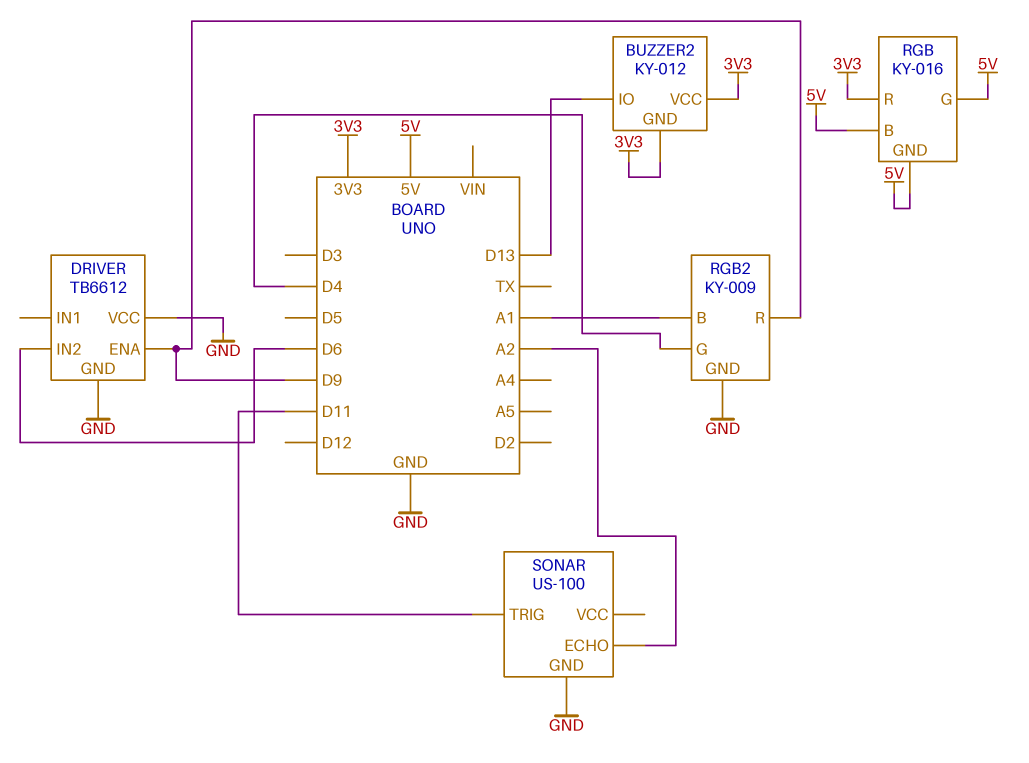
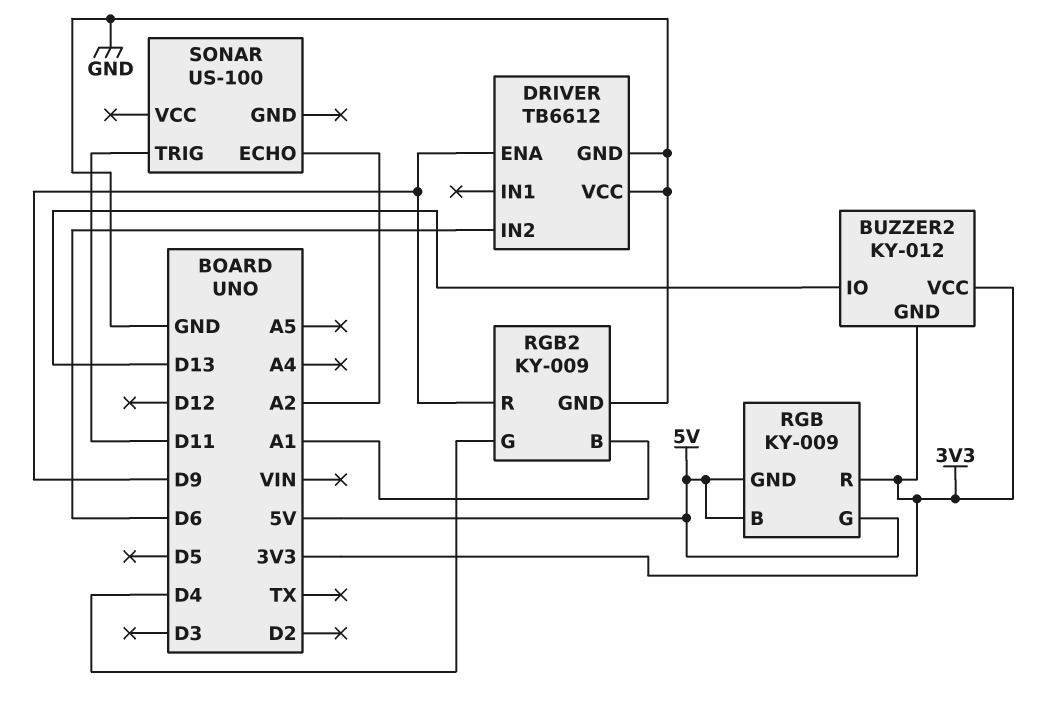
RGB: KY-016 -> KY-009
SONAR pin GND: GND -> none

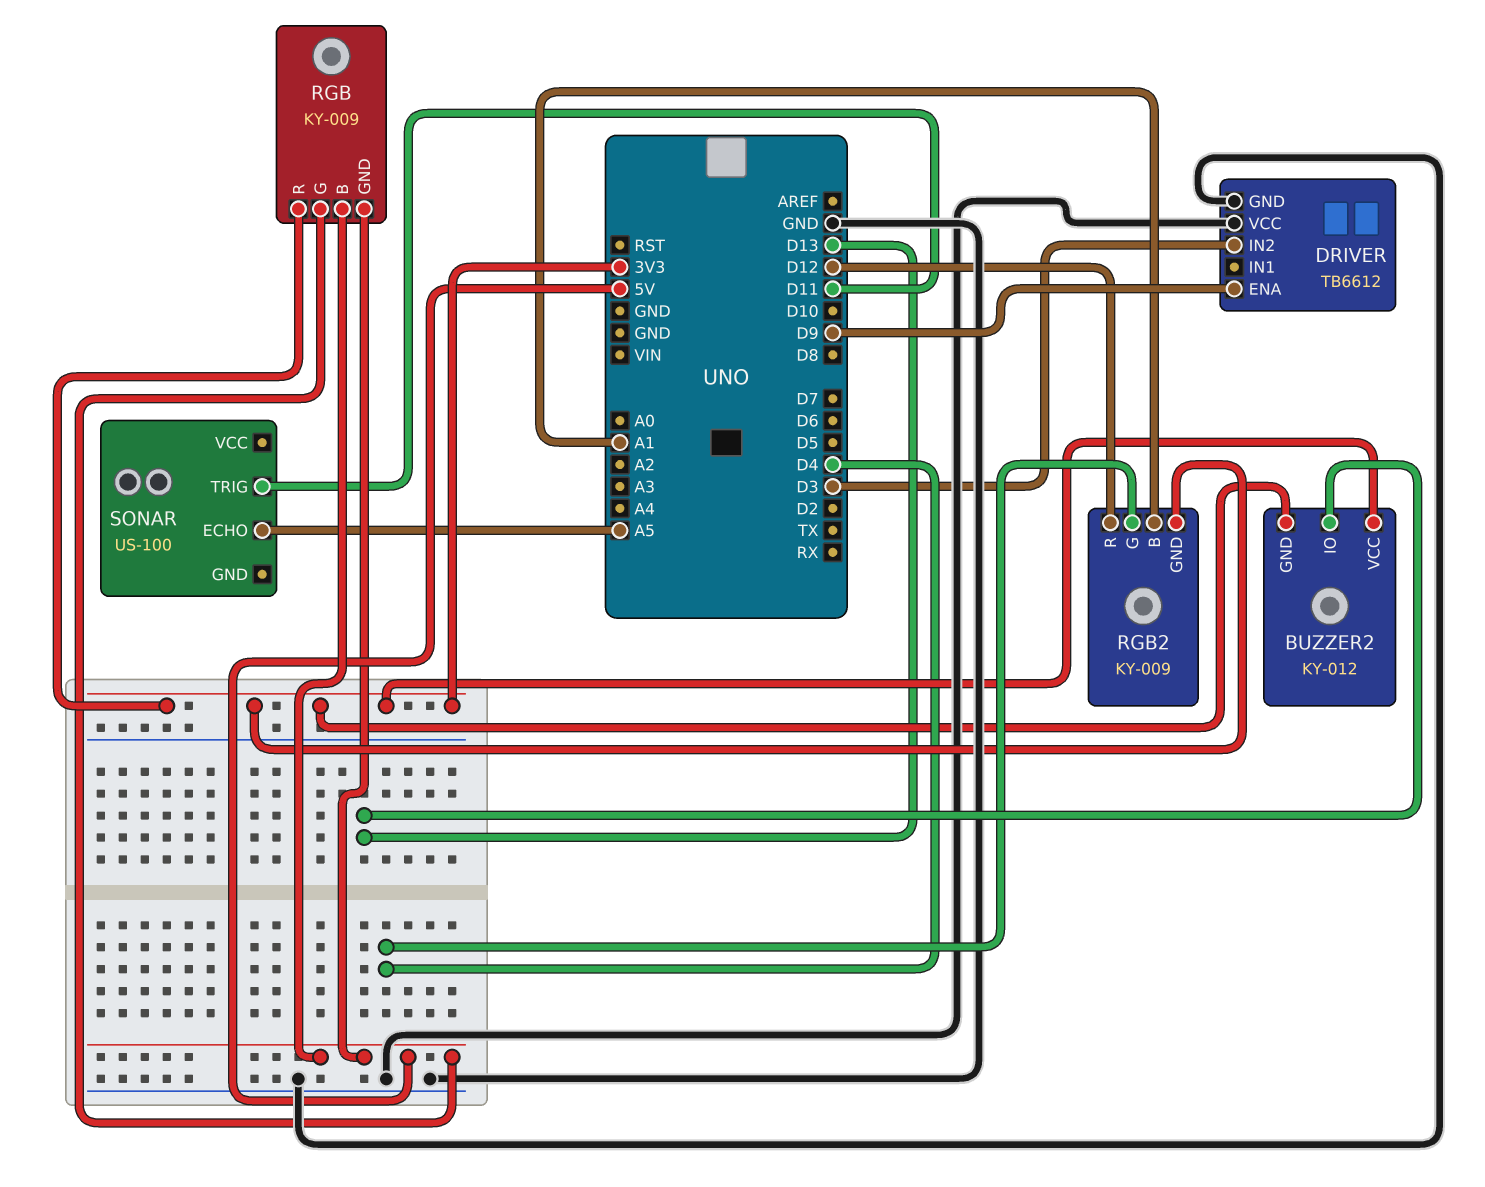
DRIVER pin IN2: D6 -> D3
RGB2 pin GND: GND -> 3V3
RGB2 pin R: D9 -> D12
SONAR pin ECHO: A2 -> A5

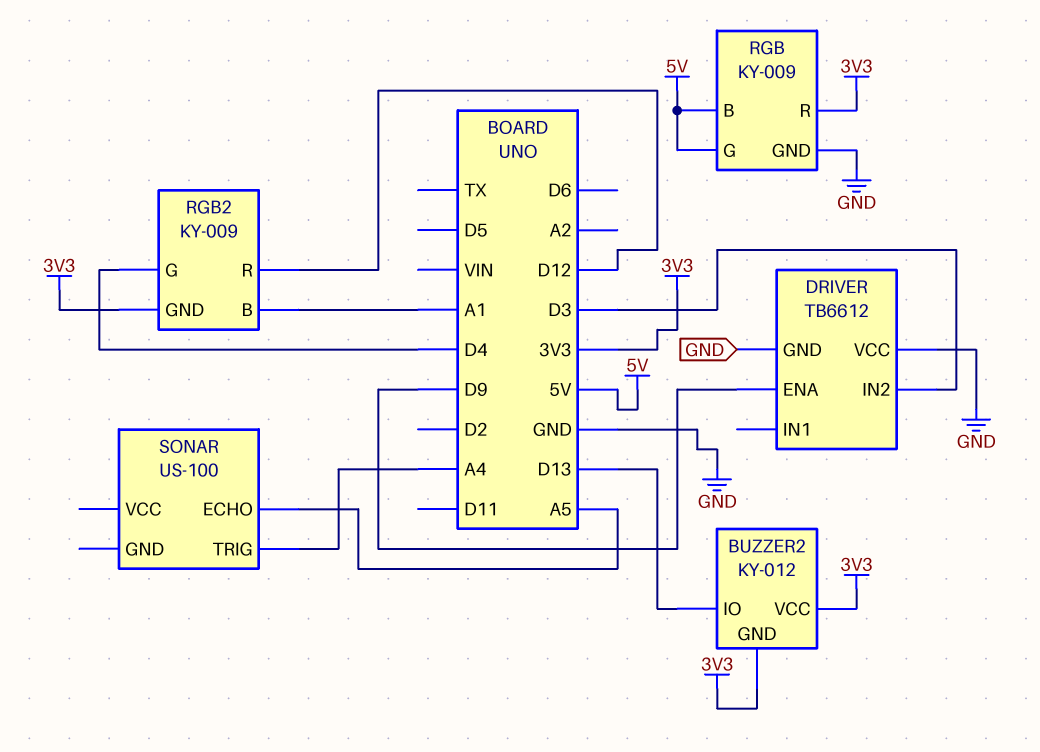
RGB pin GND: 5V -> GND
SONAR pin TRIG: D11 -> A4

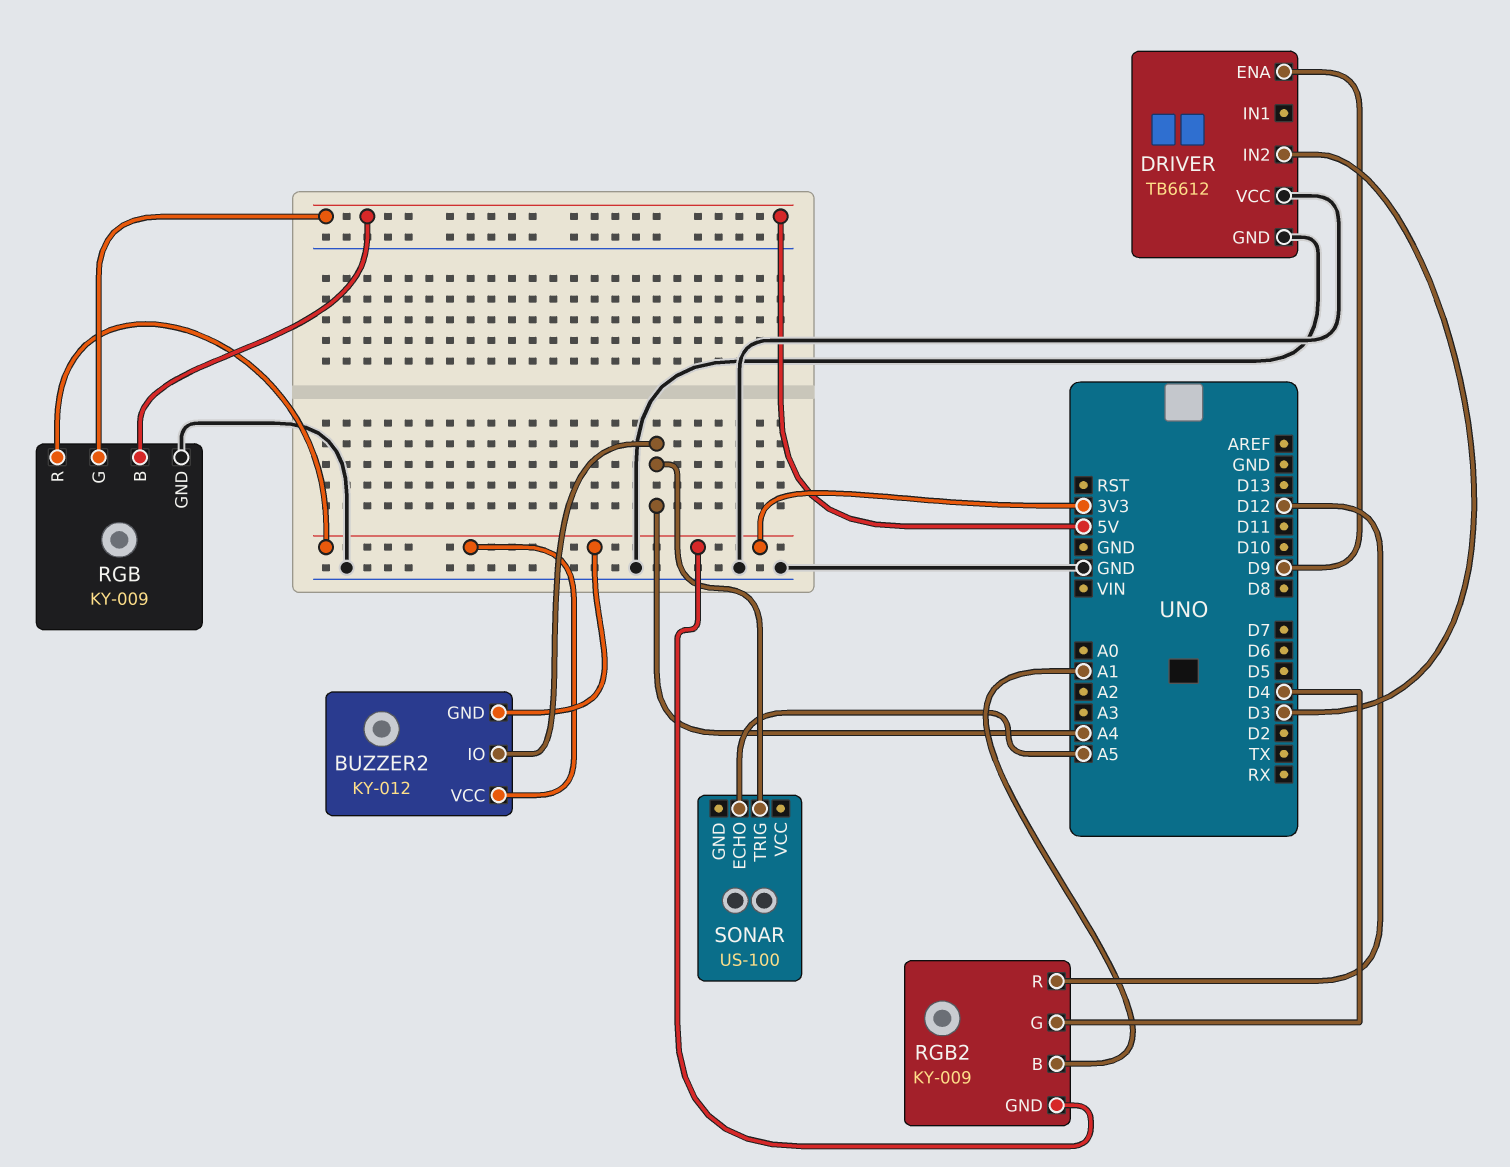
BUZZER2 pin IO: D13 -> A4

